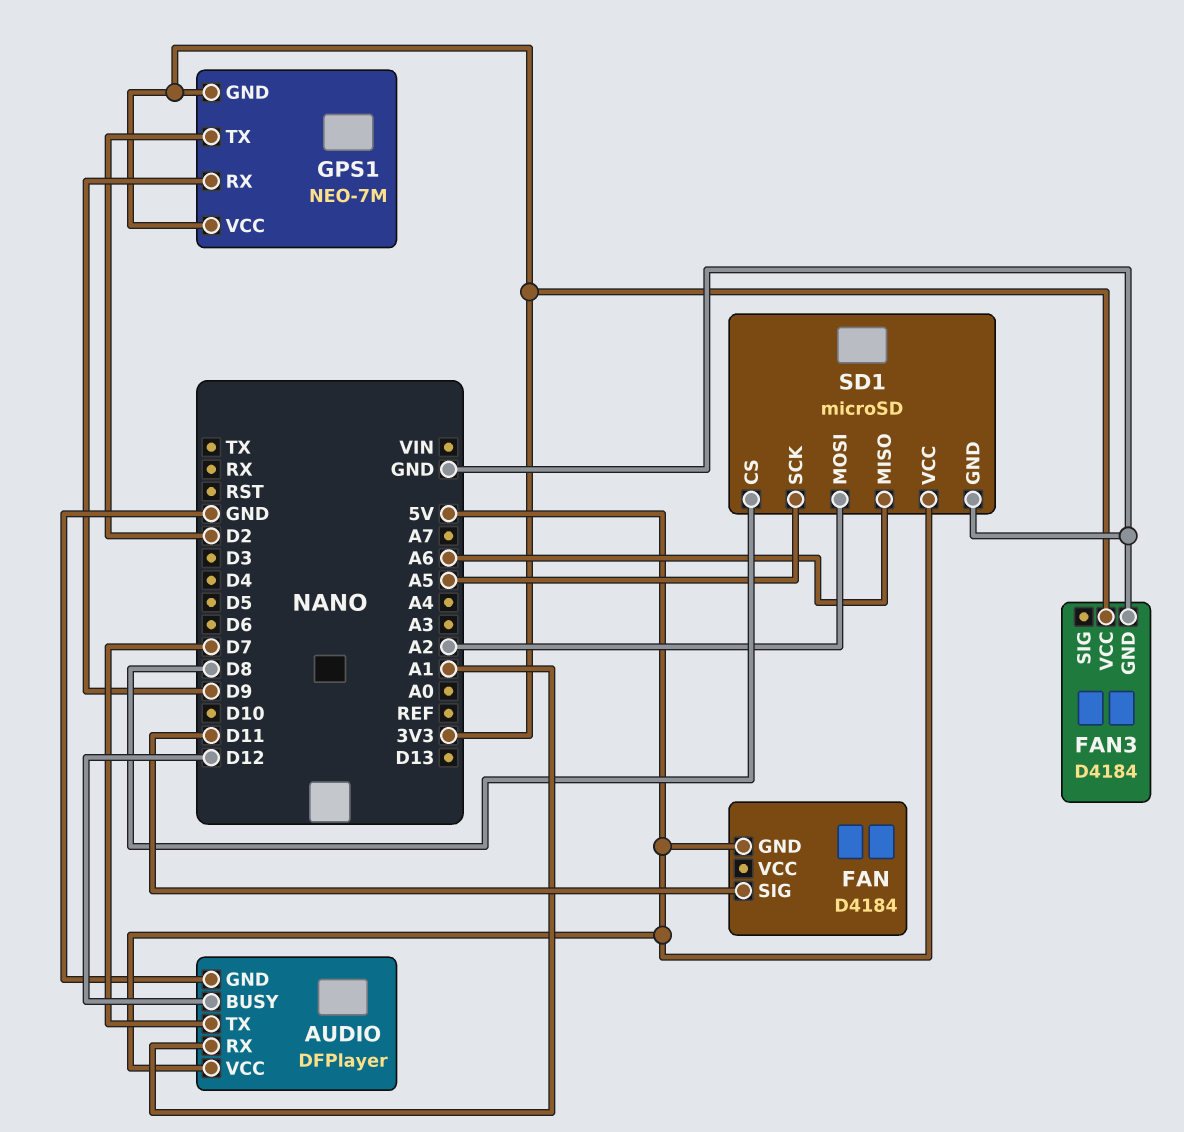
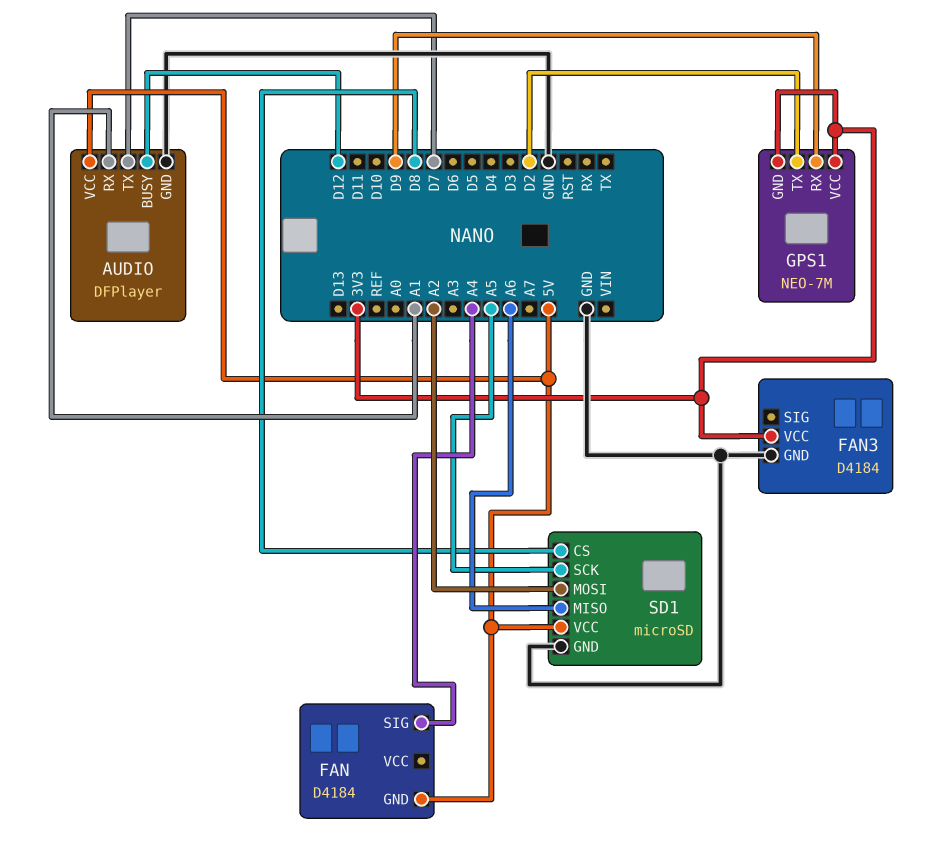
FAN pin SIG: D11 -> A4

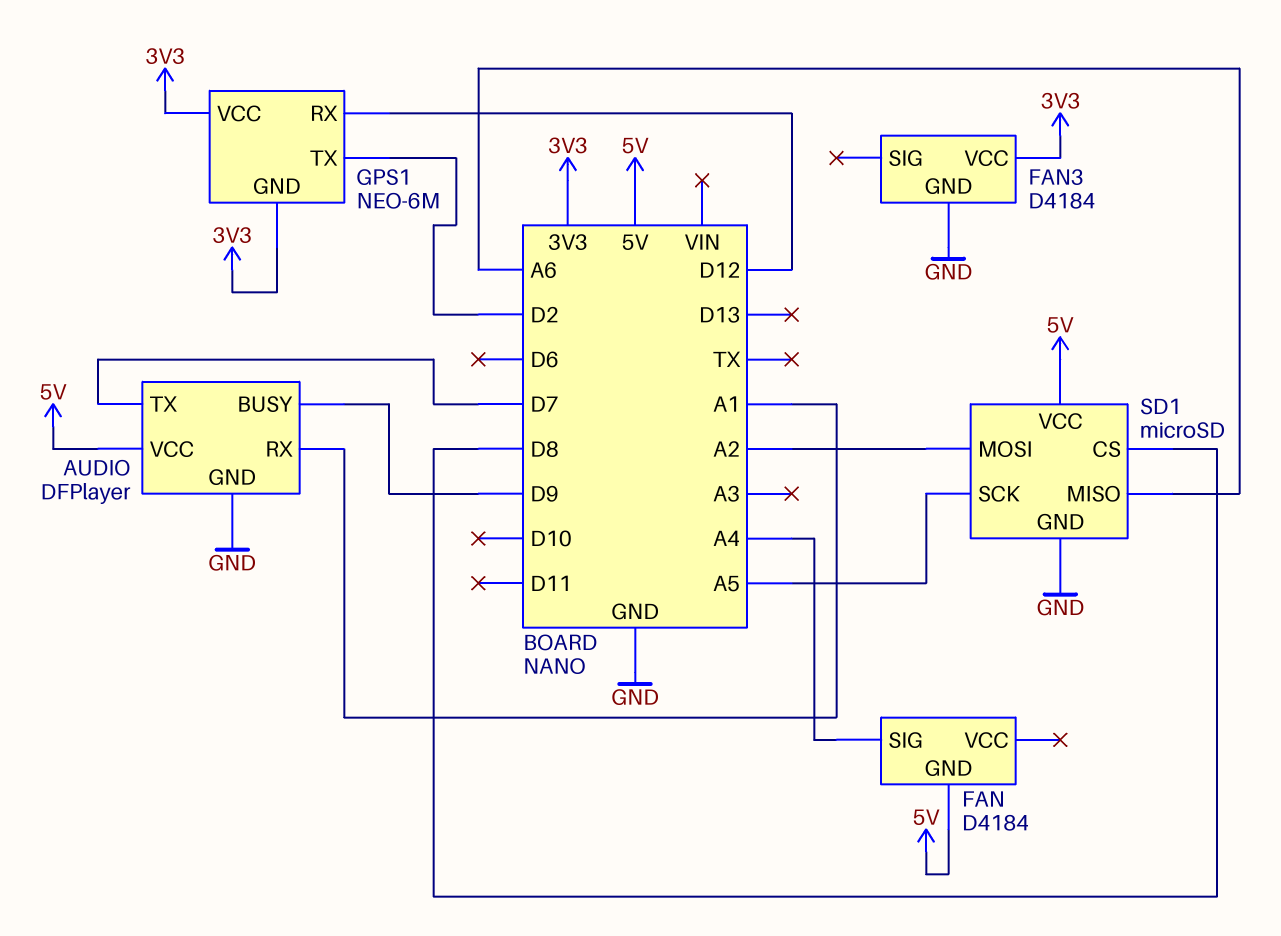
AUDIO pin BUSY: D12 -> D9
GPS1: NEO-7M -> NEO-6M
GPS1 pin RX: D9 -> D12

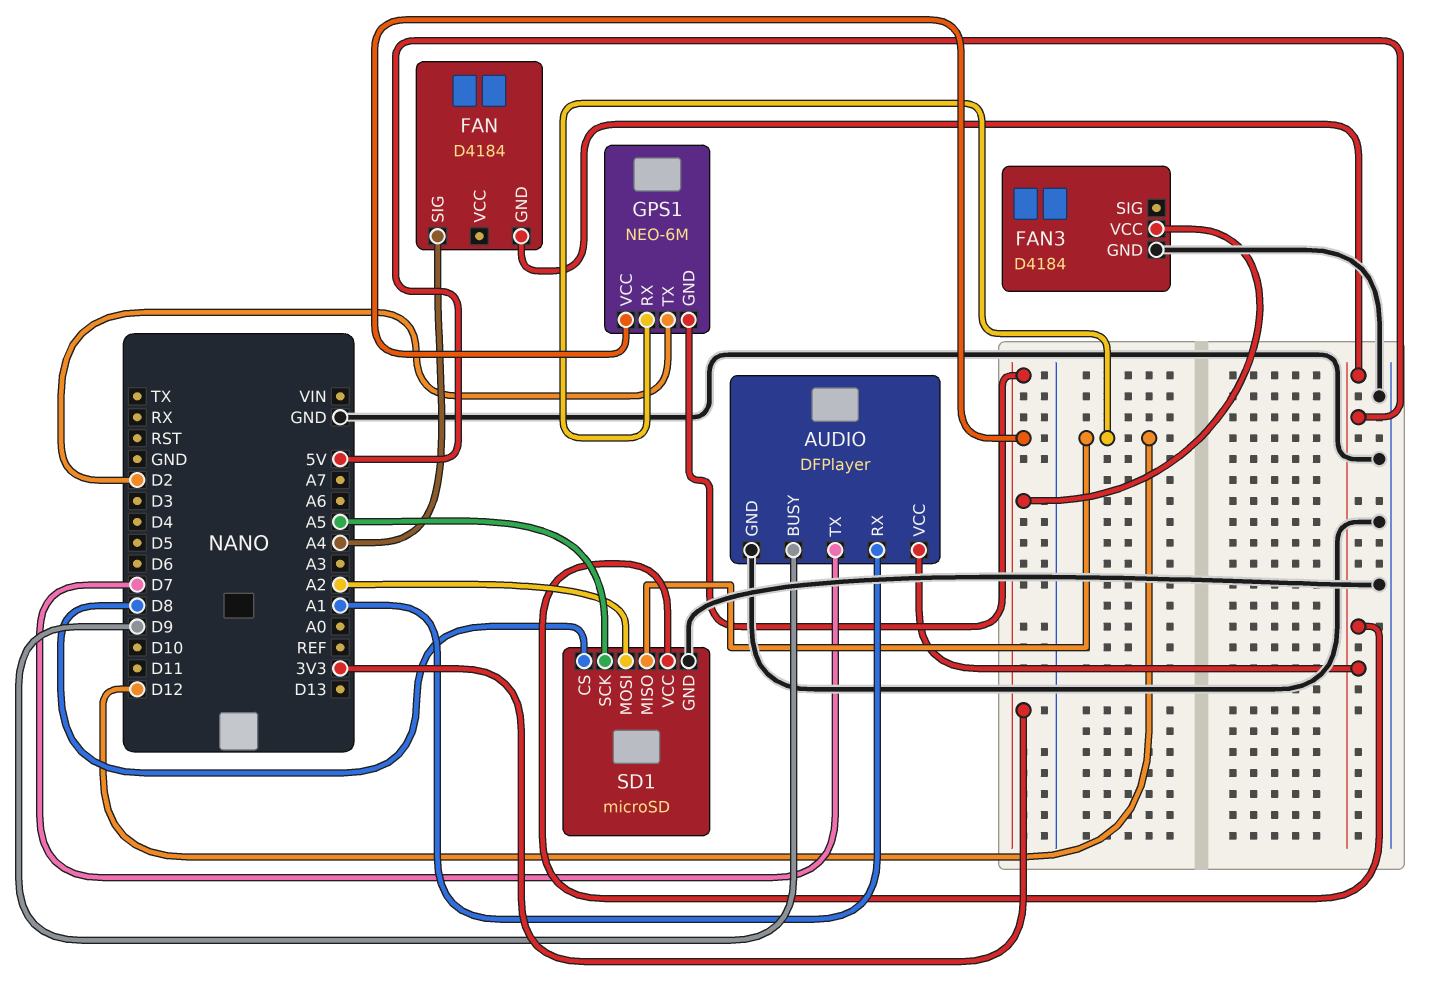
SD1 pin MISO: A6 -> D12

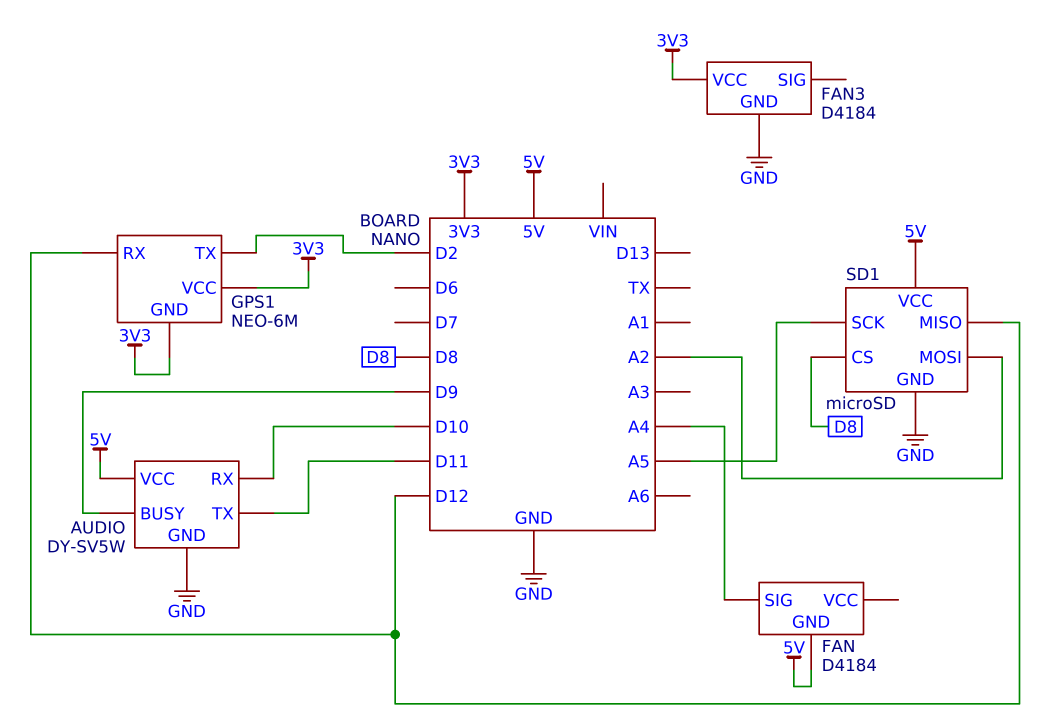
AUDIO: DFPlayer -> DY-SV5W
AUDIO pin RX: A1 -> D10
AUDIO pin TX: D7 -> D11

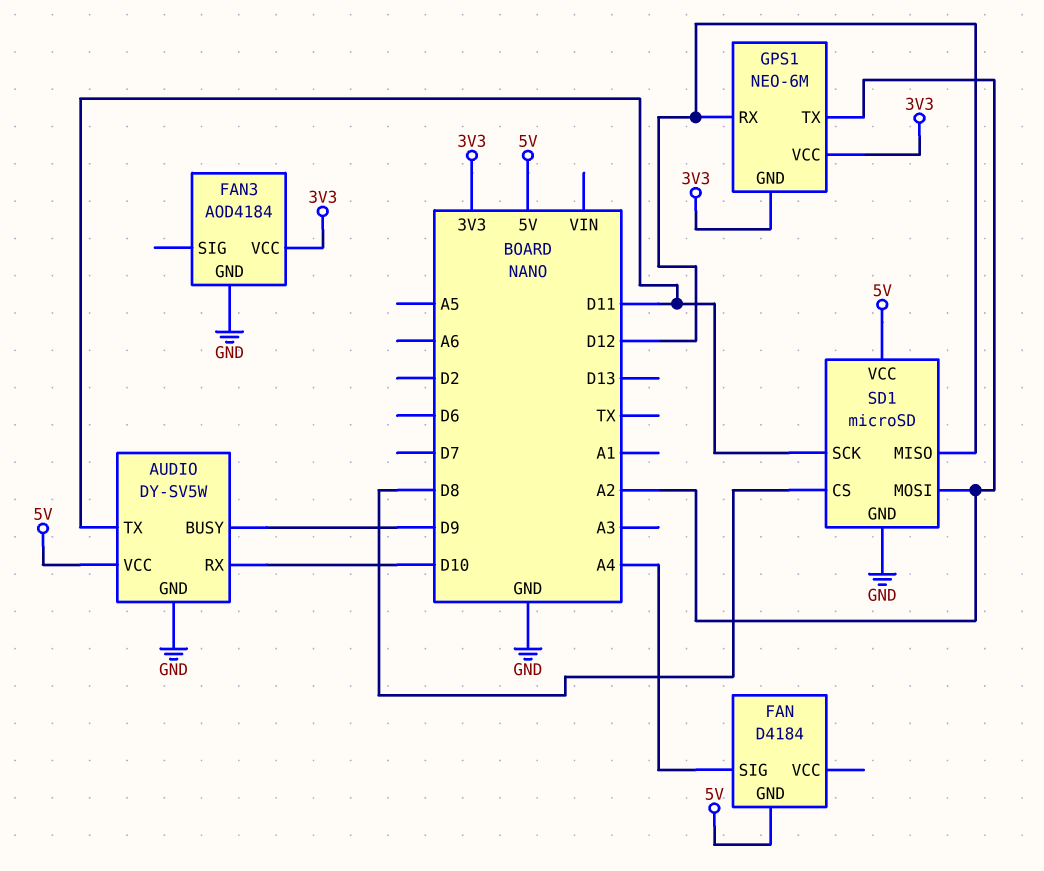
FAN3: D4184 -> AOD4184
GPS1 pin TX: D2 -> A2
SD1 pin SCK: A5 -> D11

